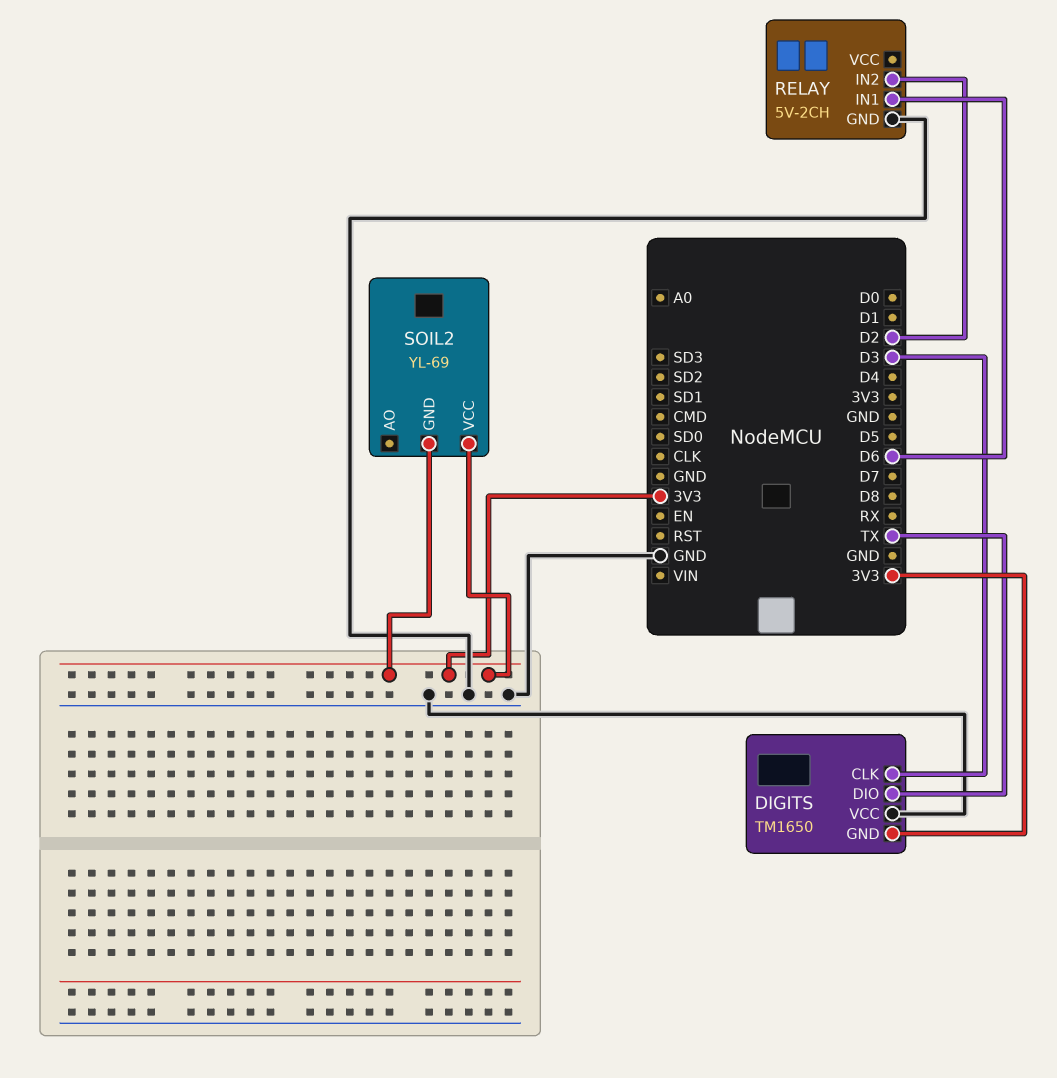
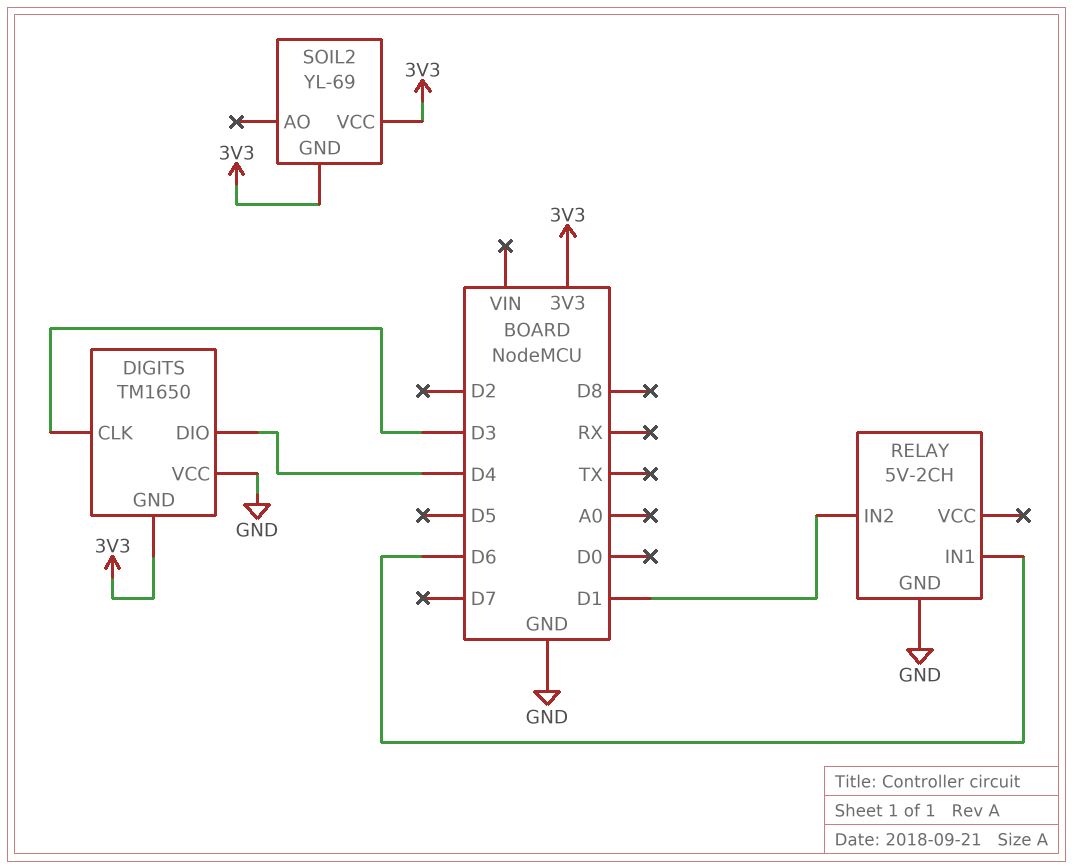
DIGITS pin DIO: TX -> D4
RELAY pin IN2: D2 -> D1

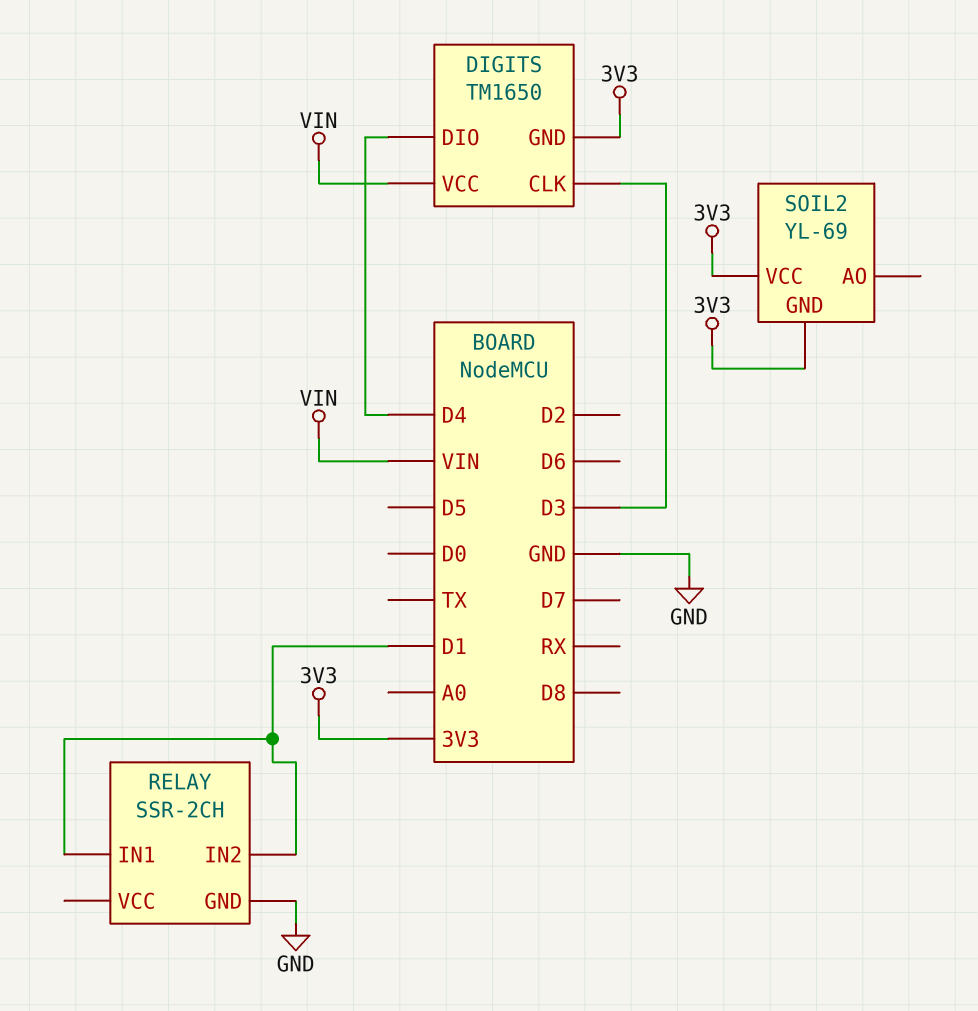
DIGITS pin VCC: GND -> VIN
RELAY: 5V-2CH -> SSR-2CH
RELAY pin IN1: D6 -> D1

